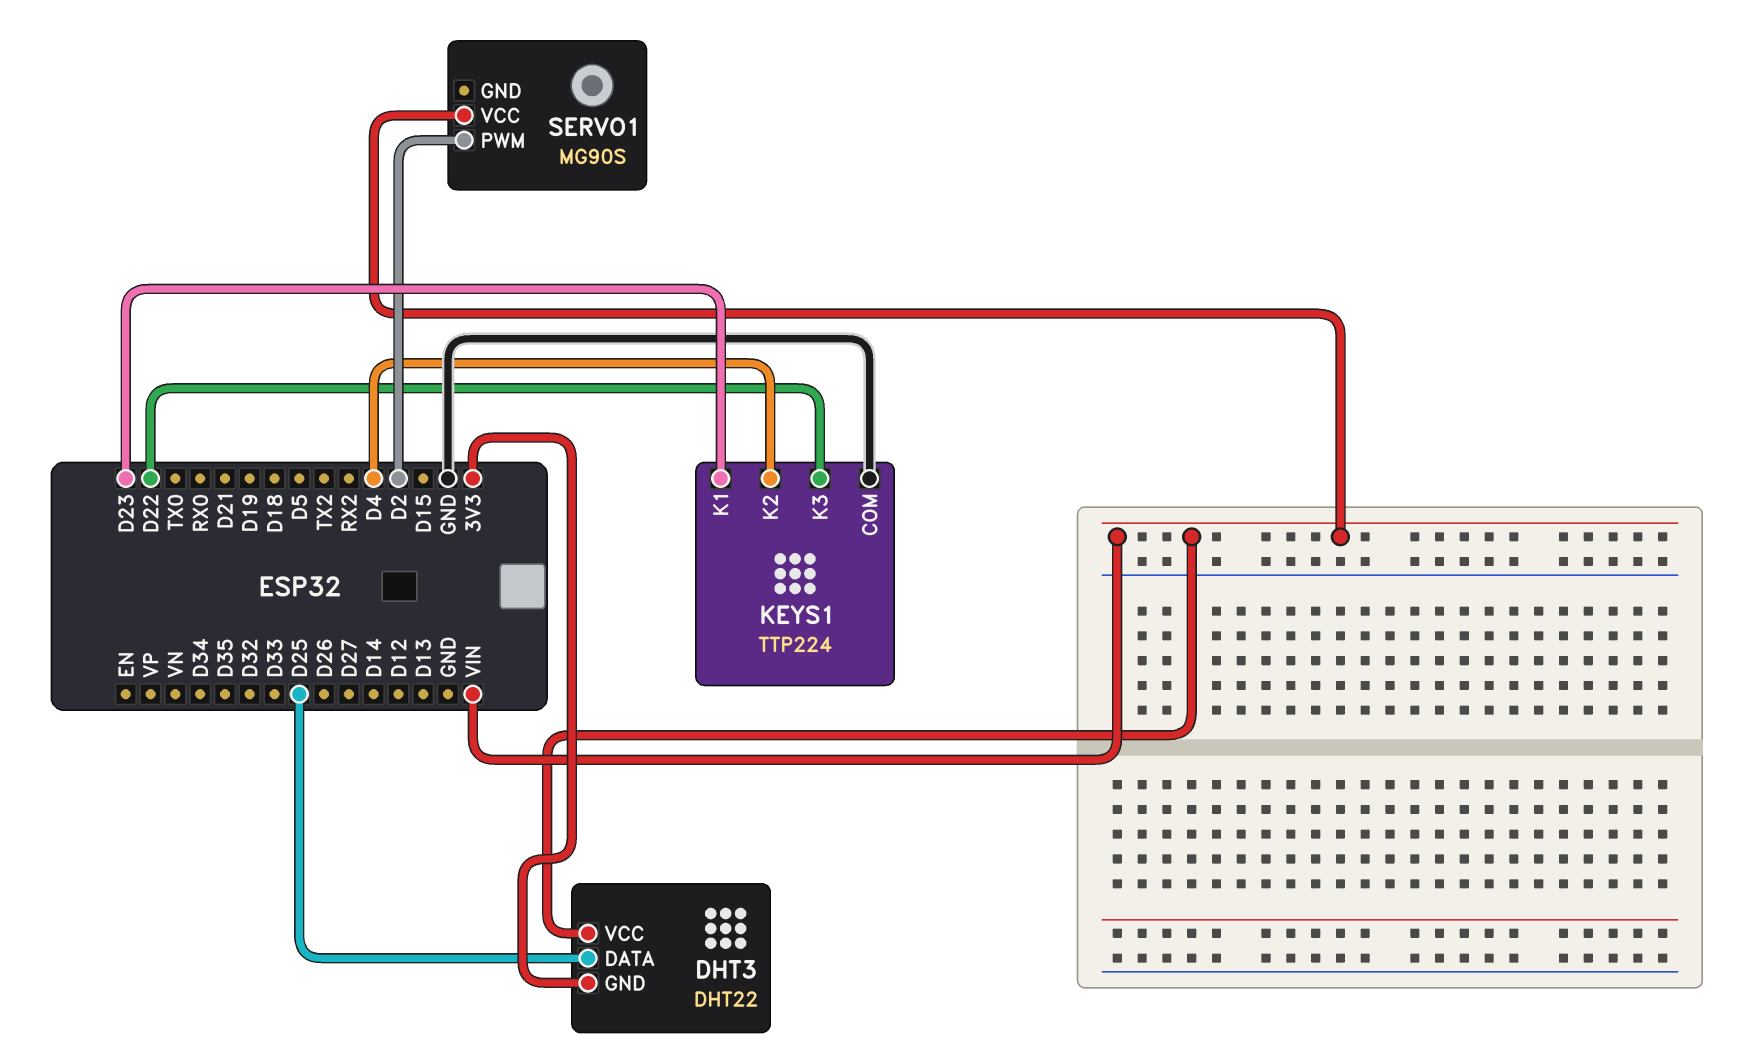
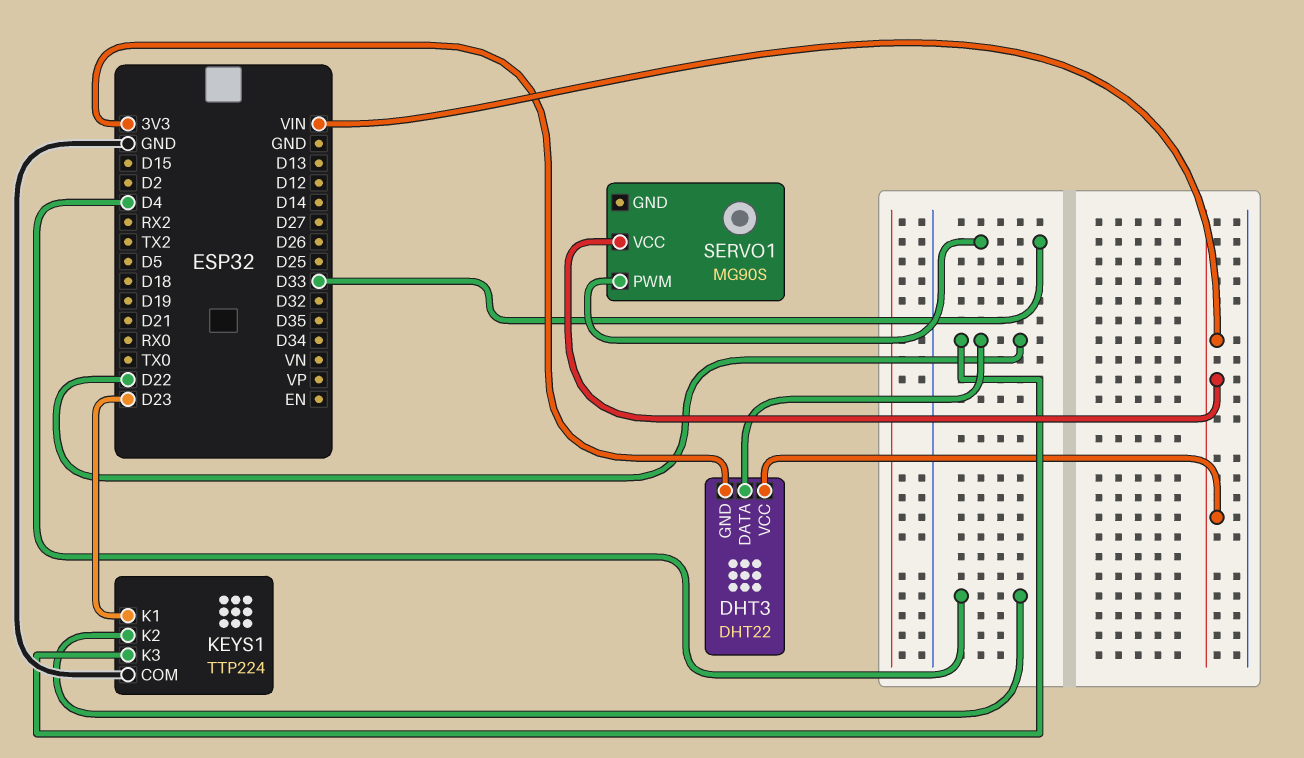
DHT3 pin DATA: D25 -> D22
SERVO1 pin PWM: D2 -> D33

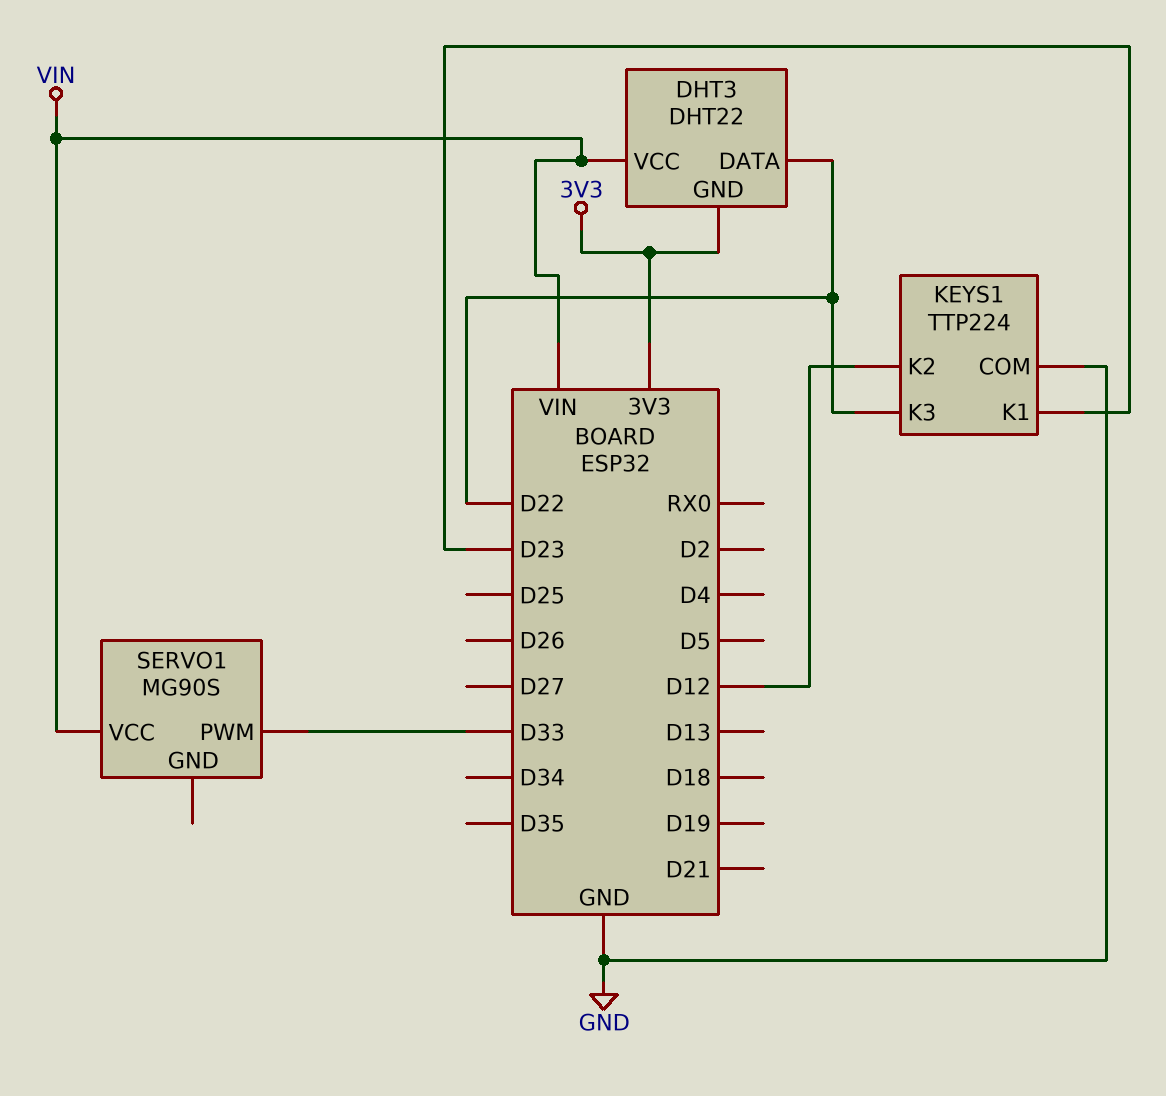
KEYS1 pin K2: D4 -> D12

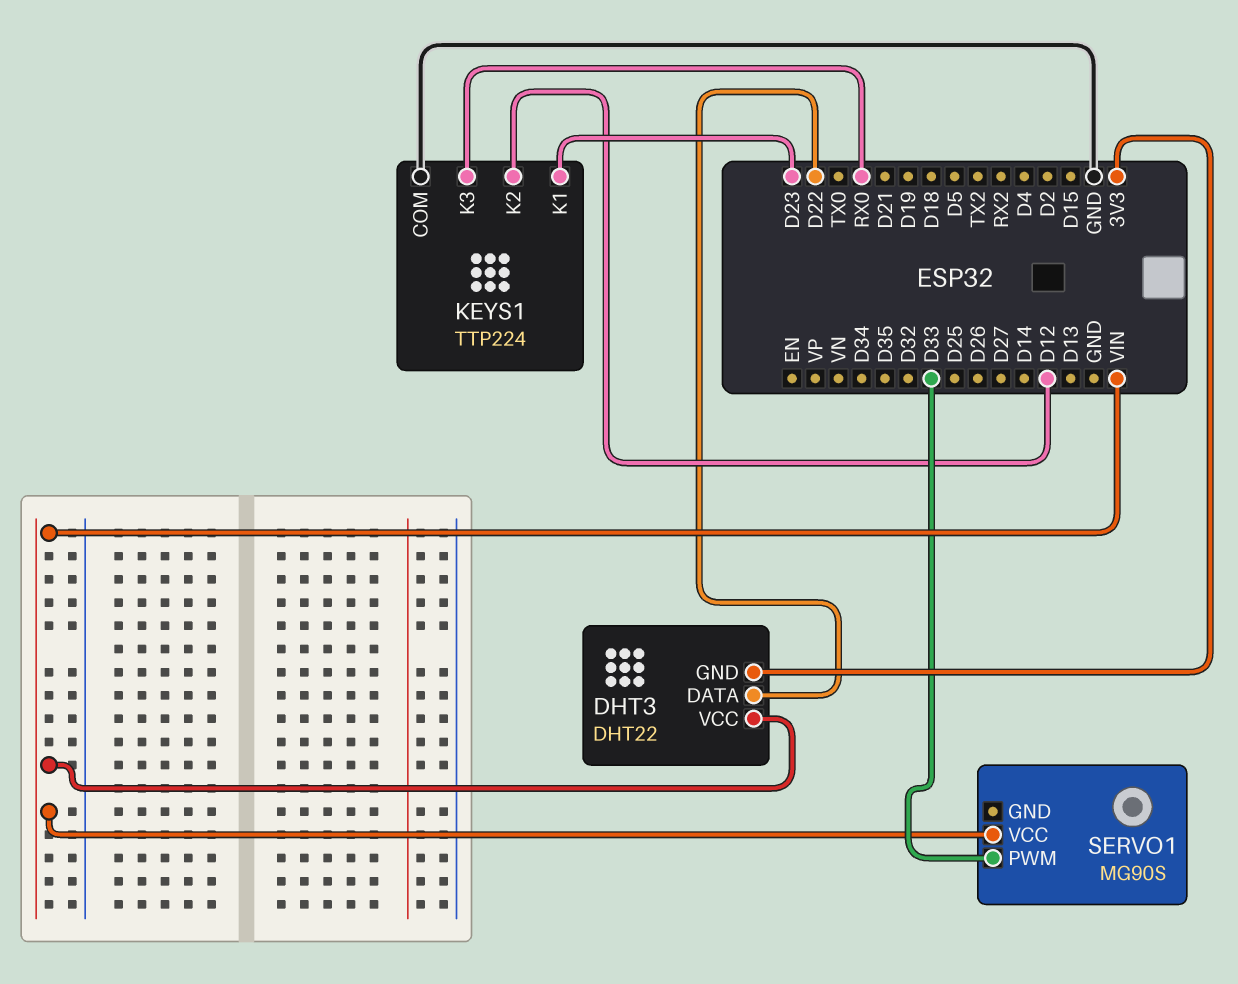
KEYS1 pin K3: D22 -> RX0

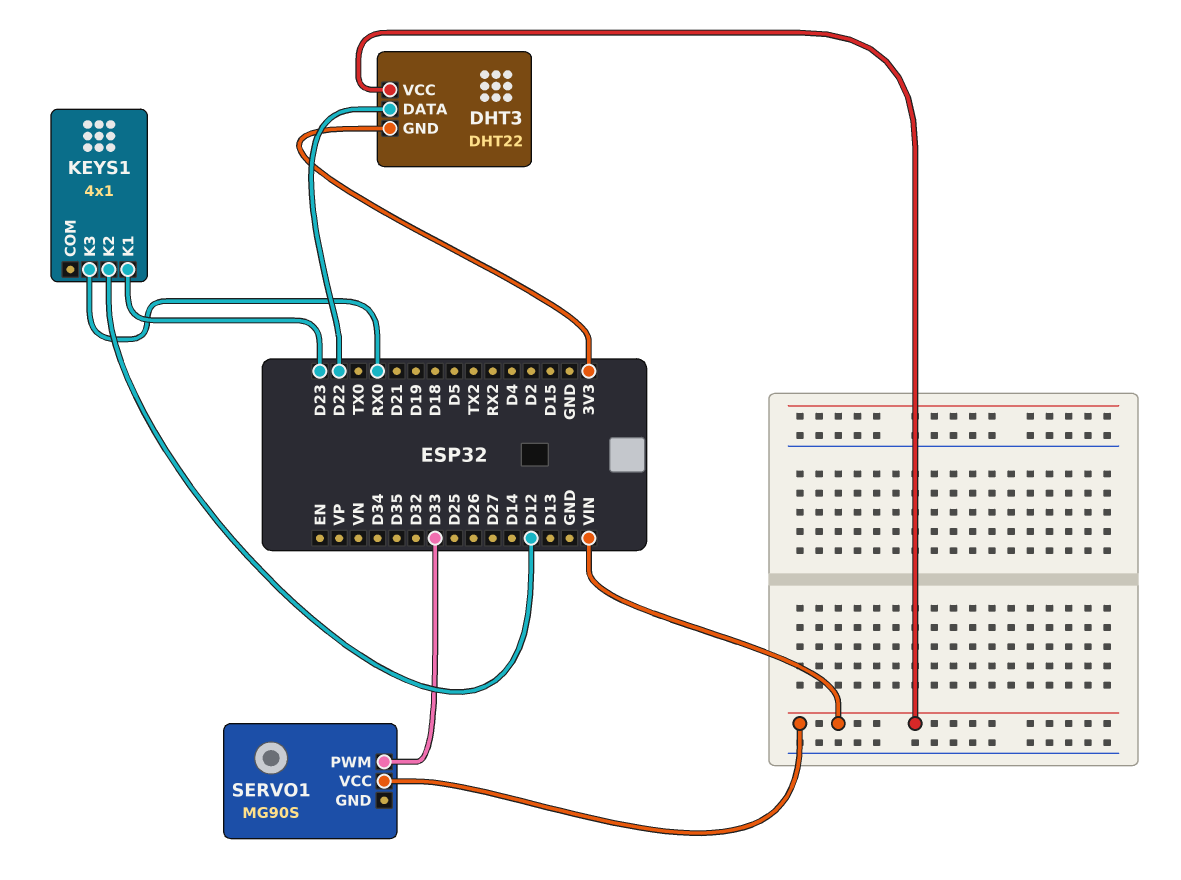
KEYS1: TTP224 -> 4x1
KEYS1 pin COM: GND -> none

